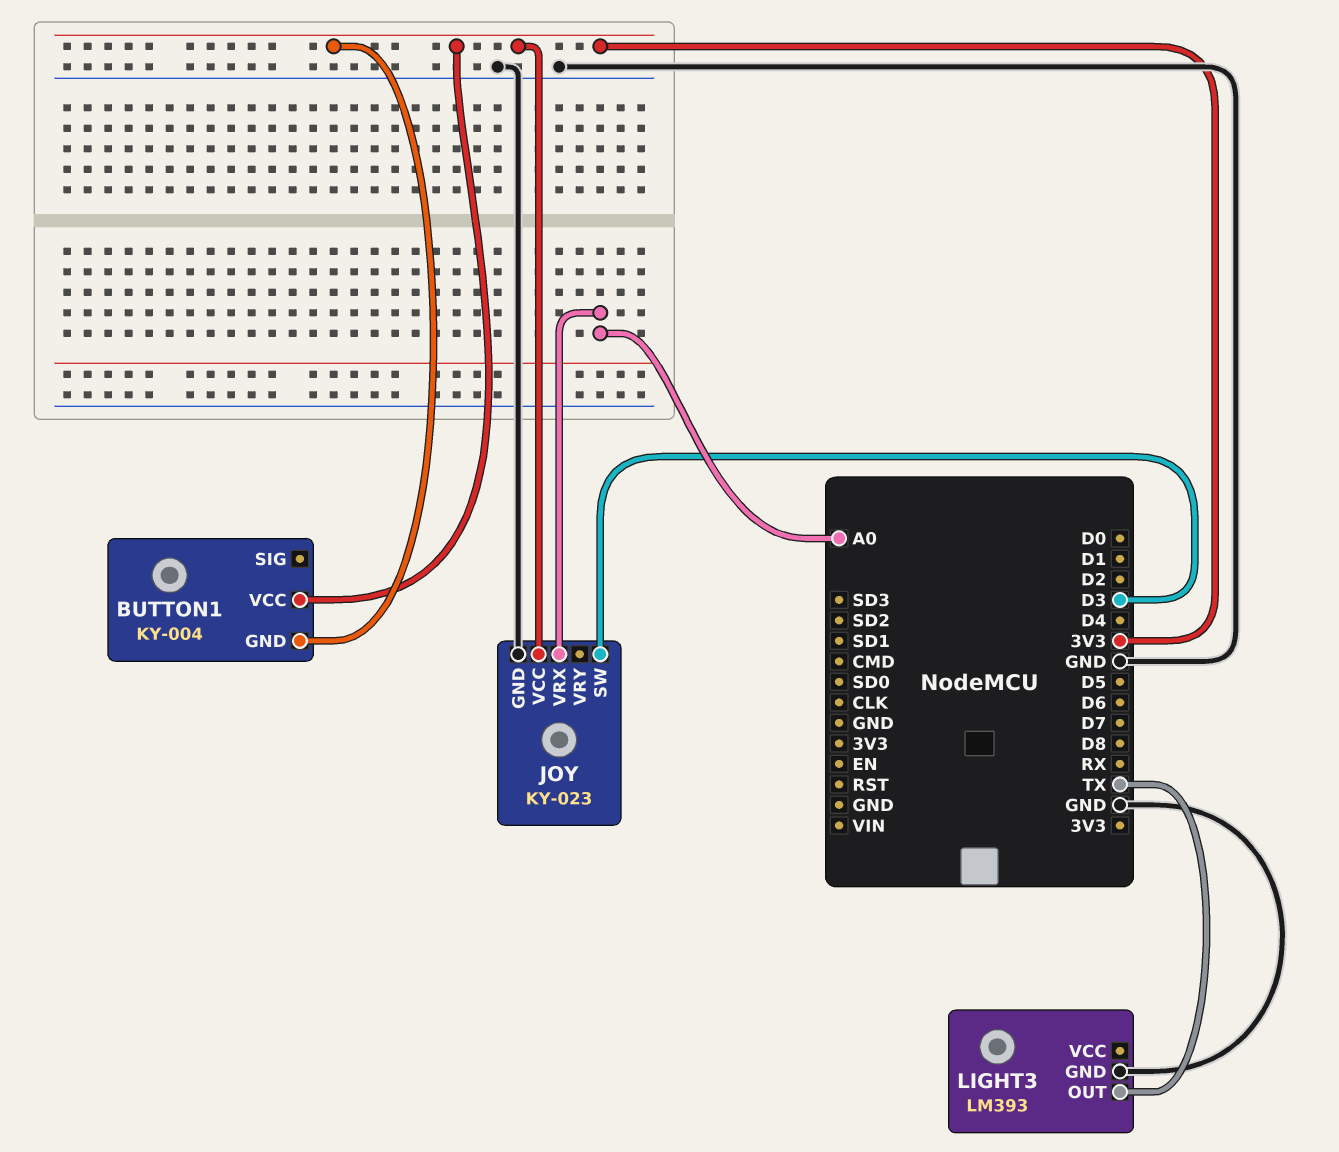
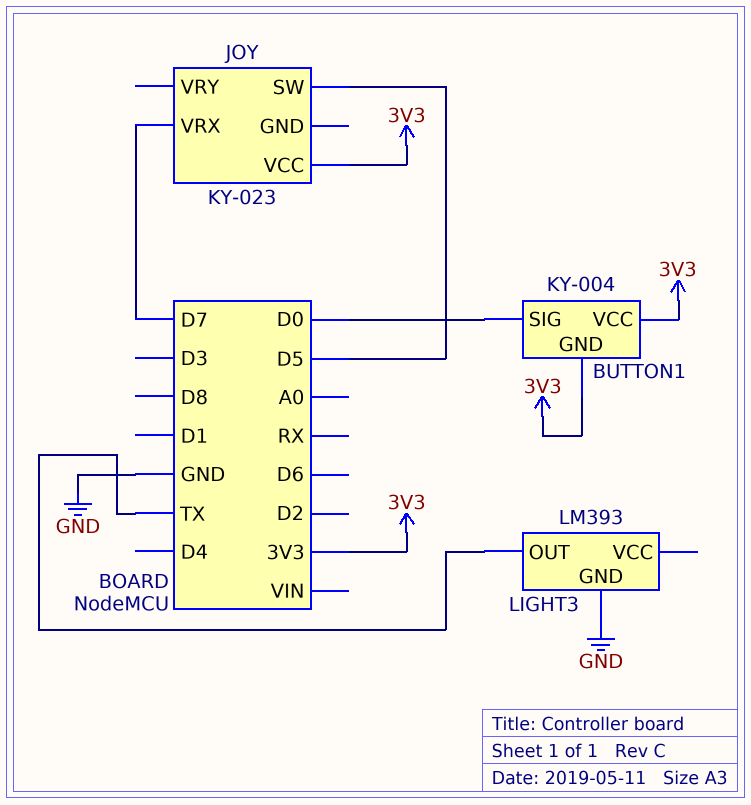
BUTTON1 pin SIG: none -> D0
JOY pin GND: GND -> none
JOY pin SW: D3 -> D5
JOY pin VRX: A0 -> D7

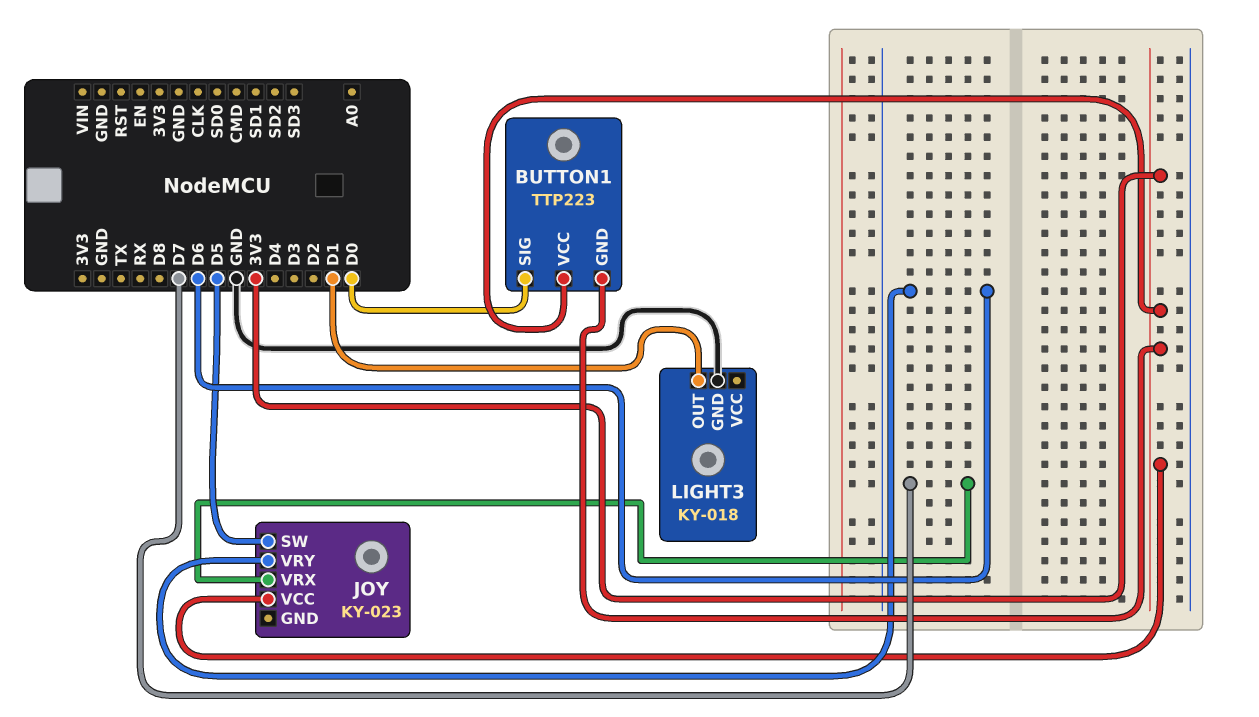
BUTTON1: KY-004 -> TTP223
JOY pin VRY: none -> D6
LIGHT3: LM393 -> KY-018
LIGHT3 pin OUT: TX -> D1

